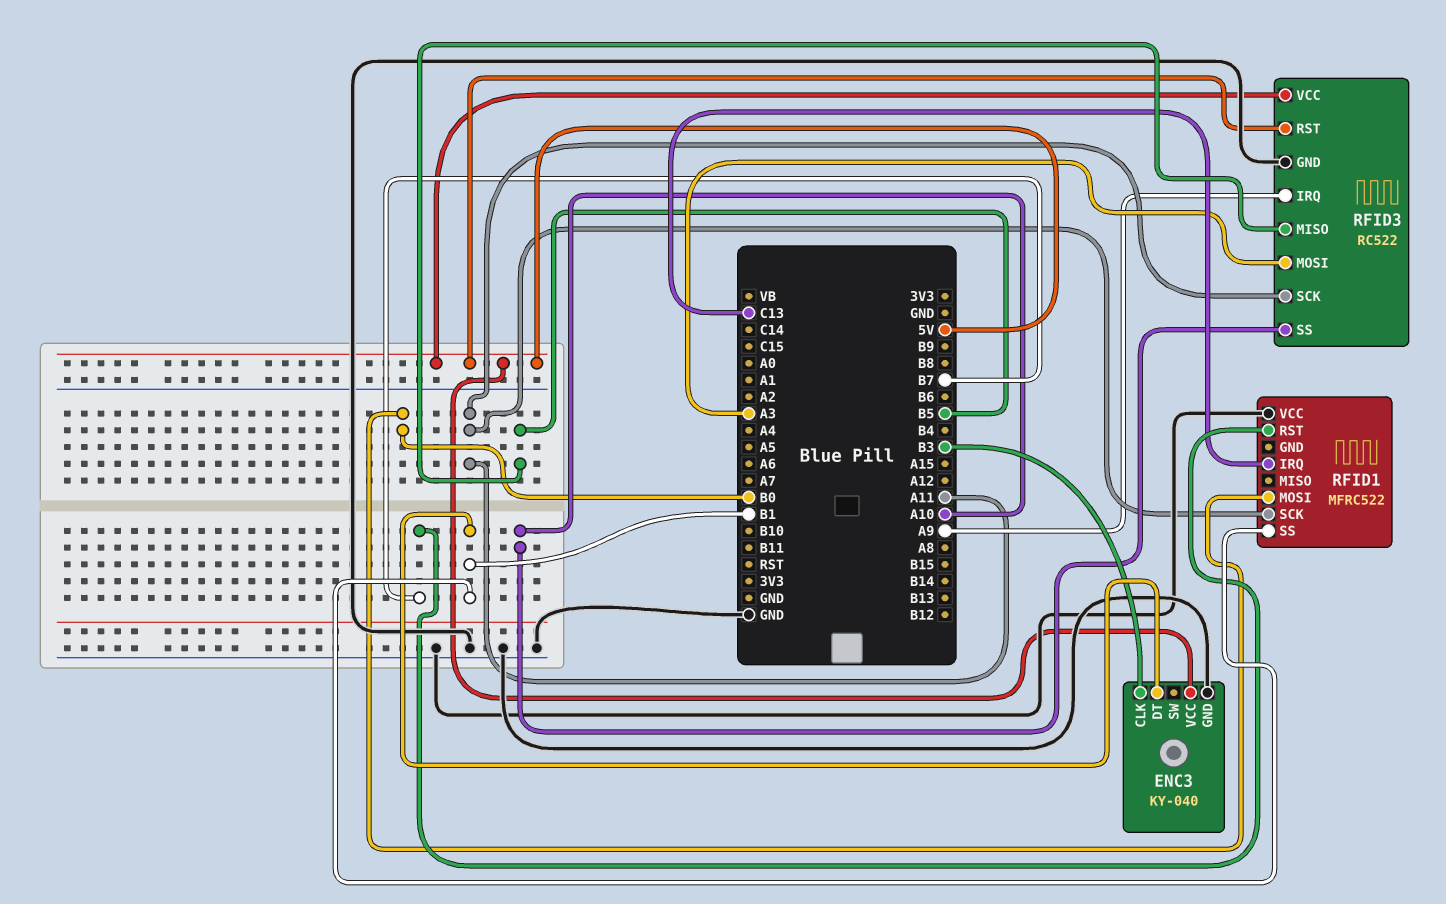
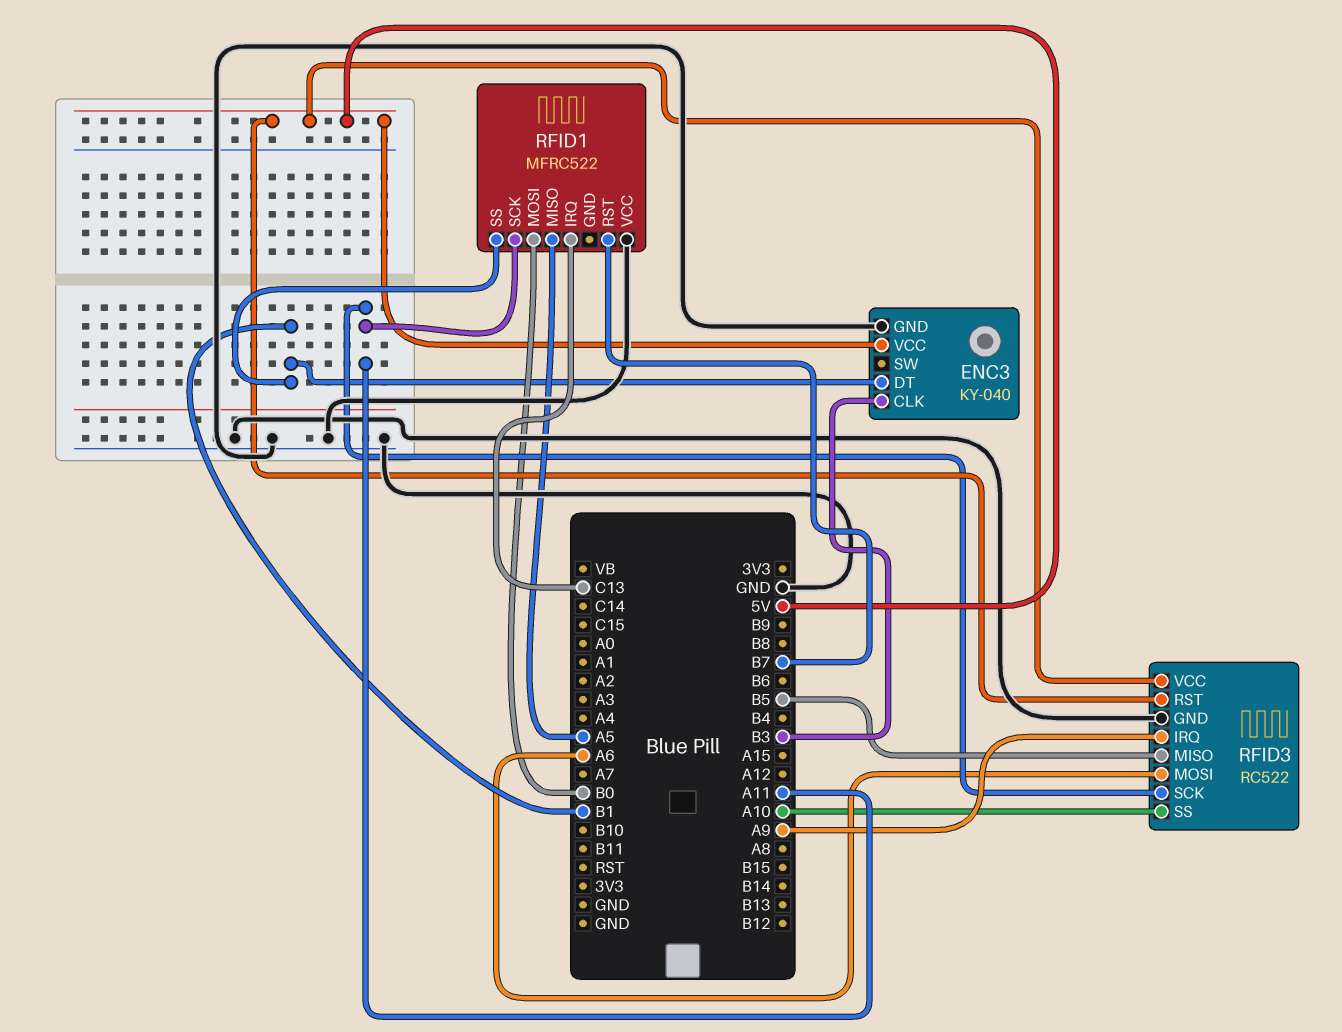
RFID1 pin MISO: none -> A5
RFID3 pin MOSI: A3 -> A6

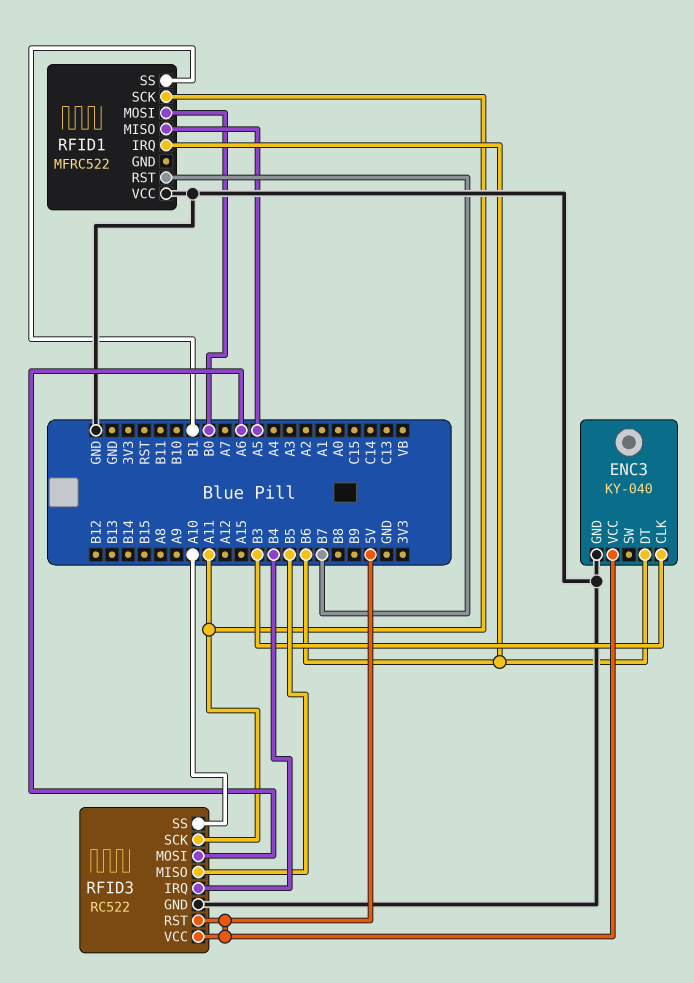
ENC3 pin DT: B1 -> B6
RFID1 pin IRQ: C13 -> B6
RFID3 pin IRQ: A9 -> B4

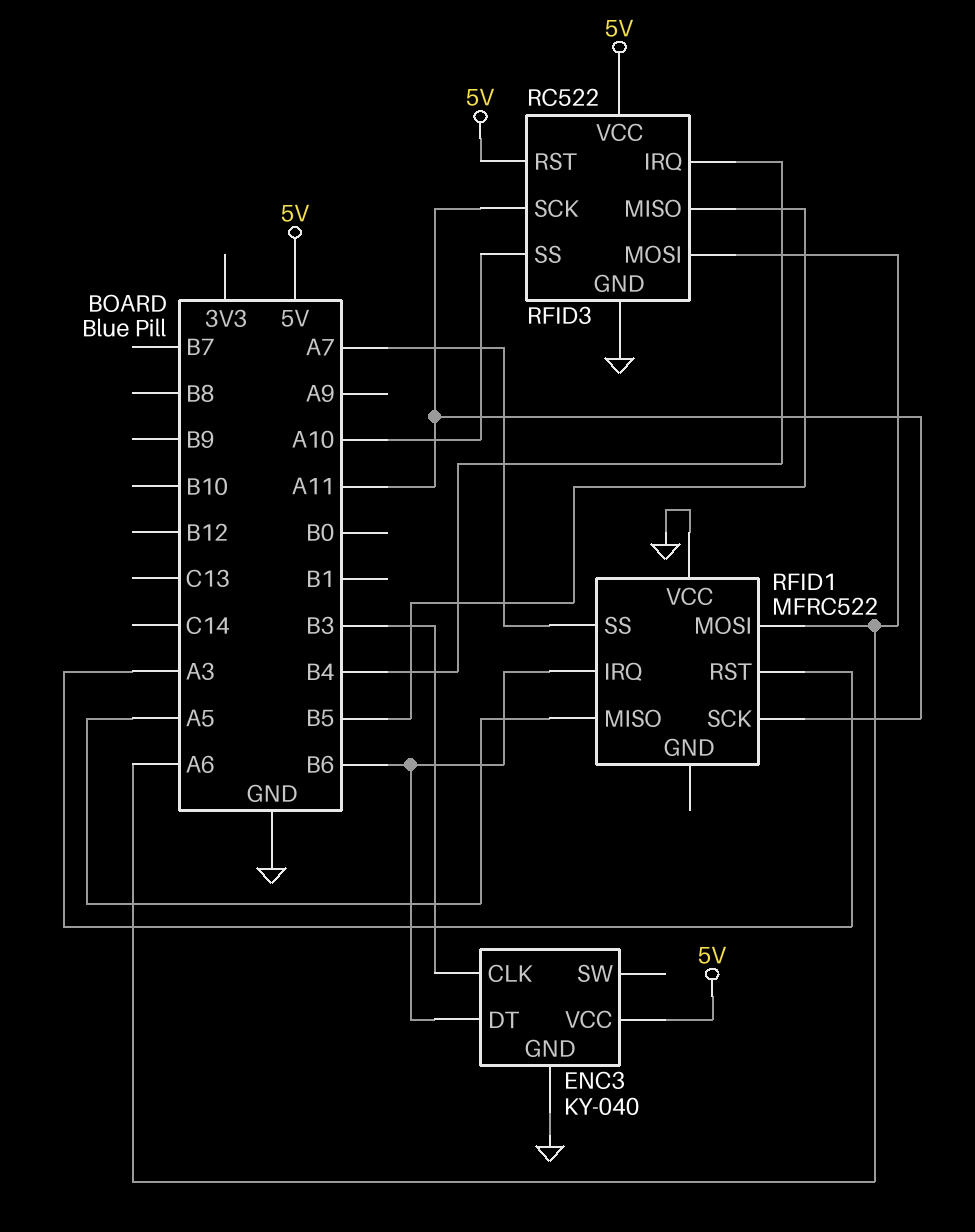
RFID1 pin MOSI: B0 -> A6
RFID1 pin RST: B7 -> A3
RFID1 pin SS: B1 -> A7

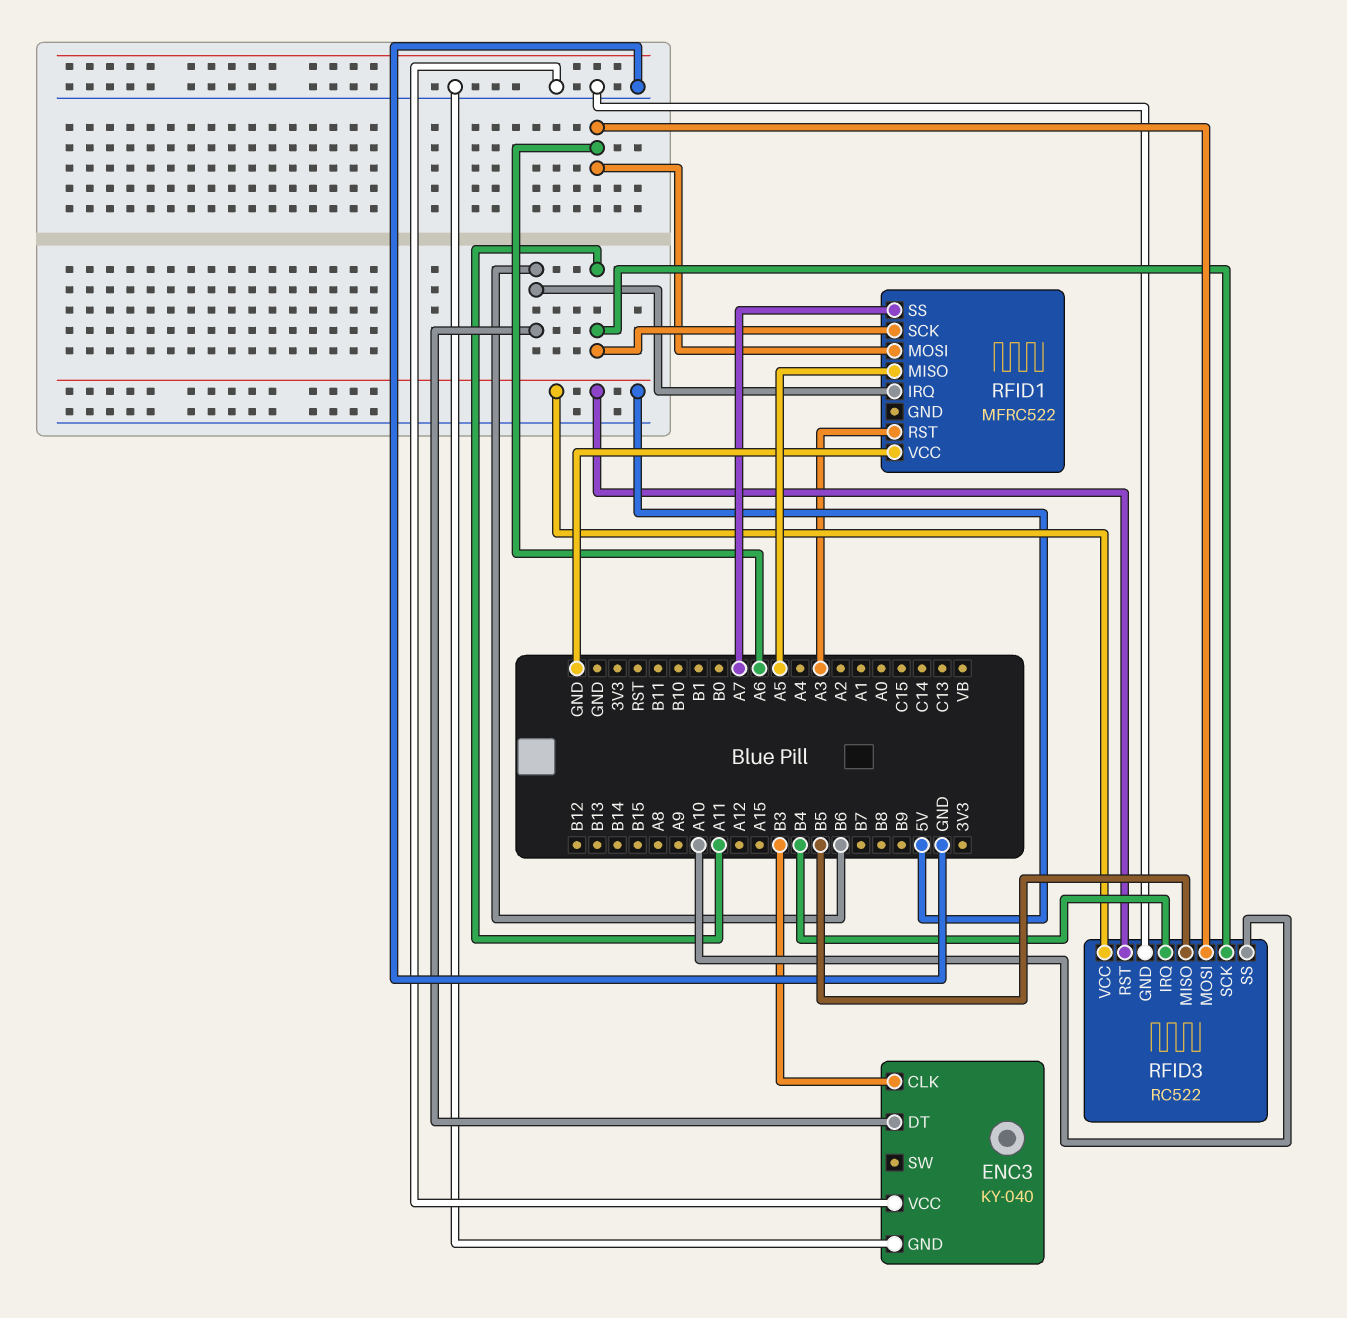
ENC3 pin VCC: 5V -> GND

